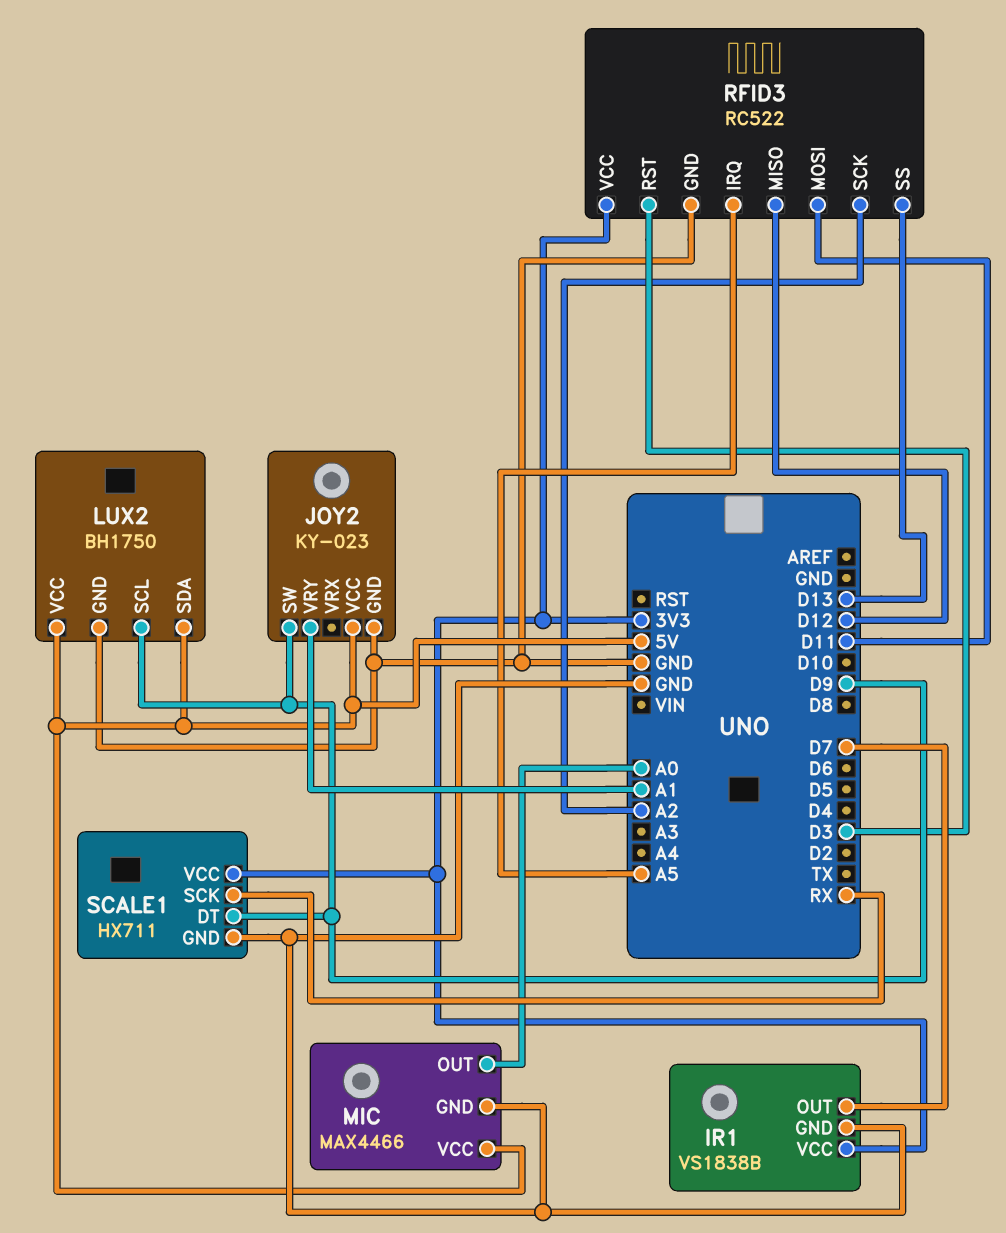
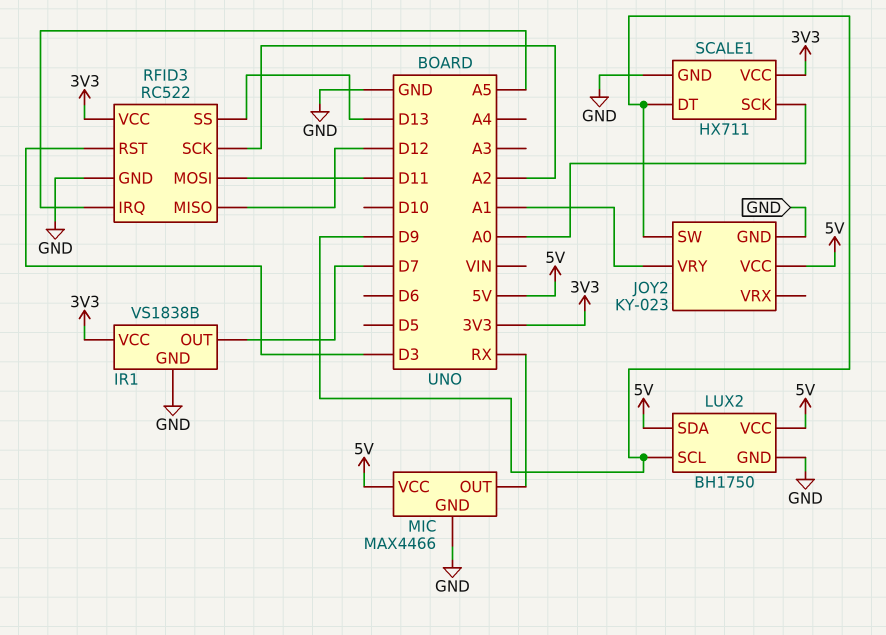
MIC pin OUT: A0 -> RX
SCALE1 pin SCK: RX -> A0

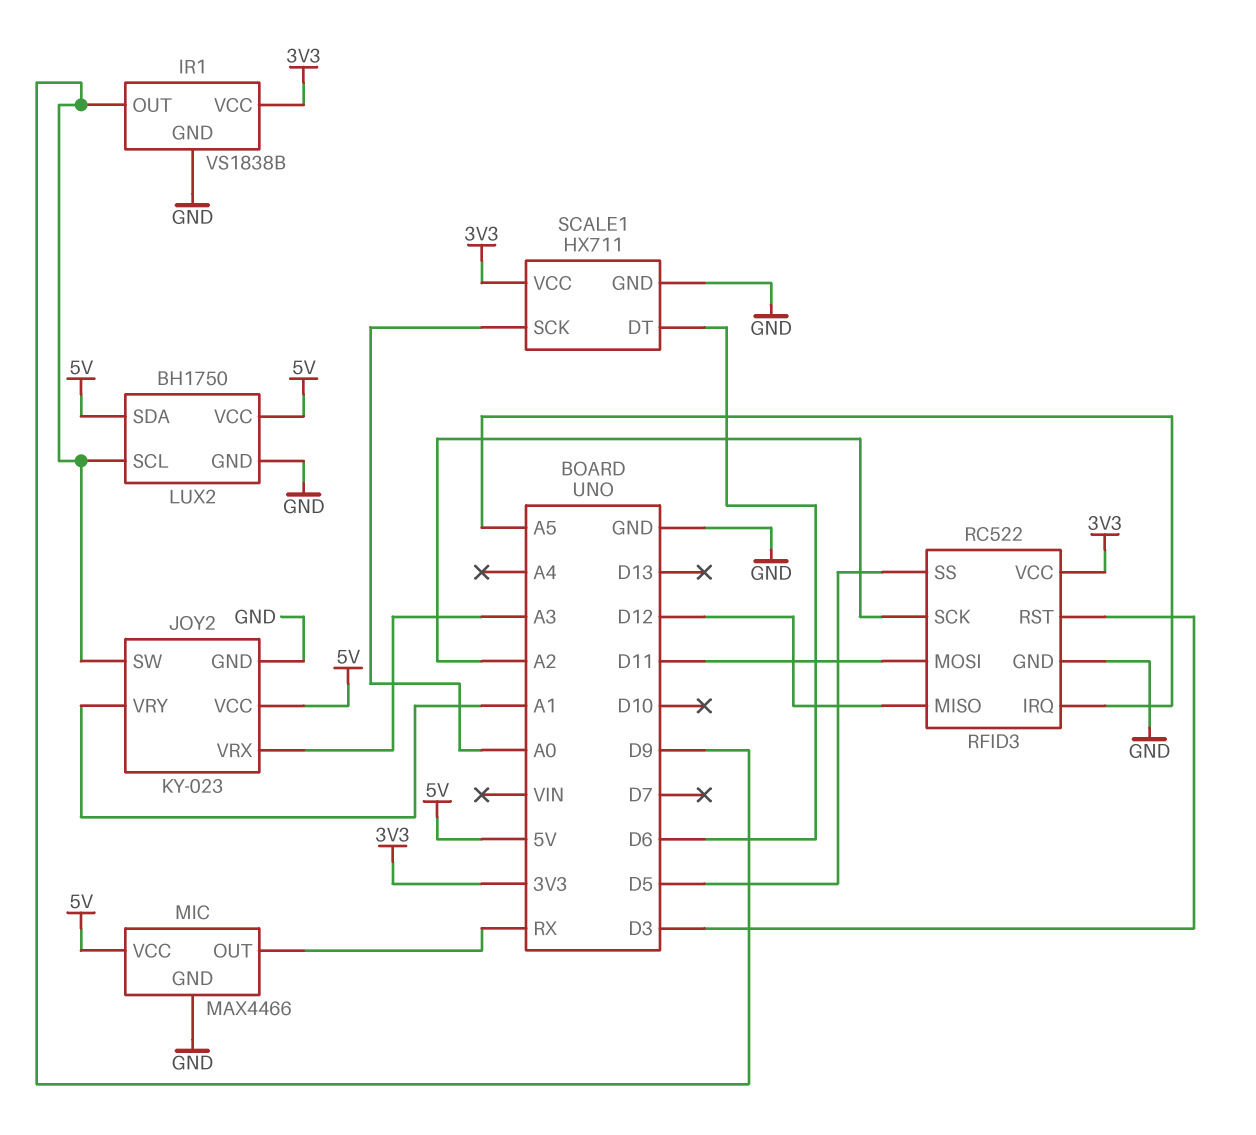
IR1 pin OUT: D7 -> D9
JOY2 pin VRX: none -> A3
RFID3 pin SS: D13 -> D5
SCALE1 pin DT: D9 -> D6

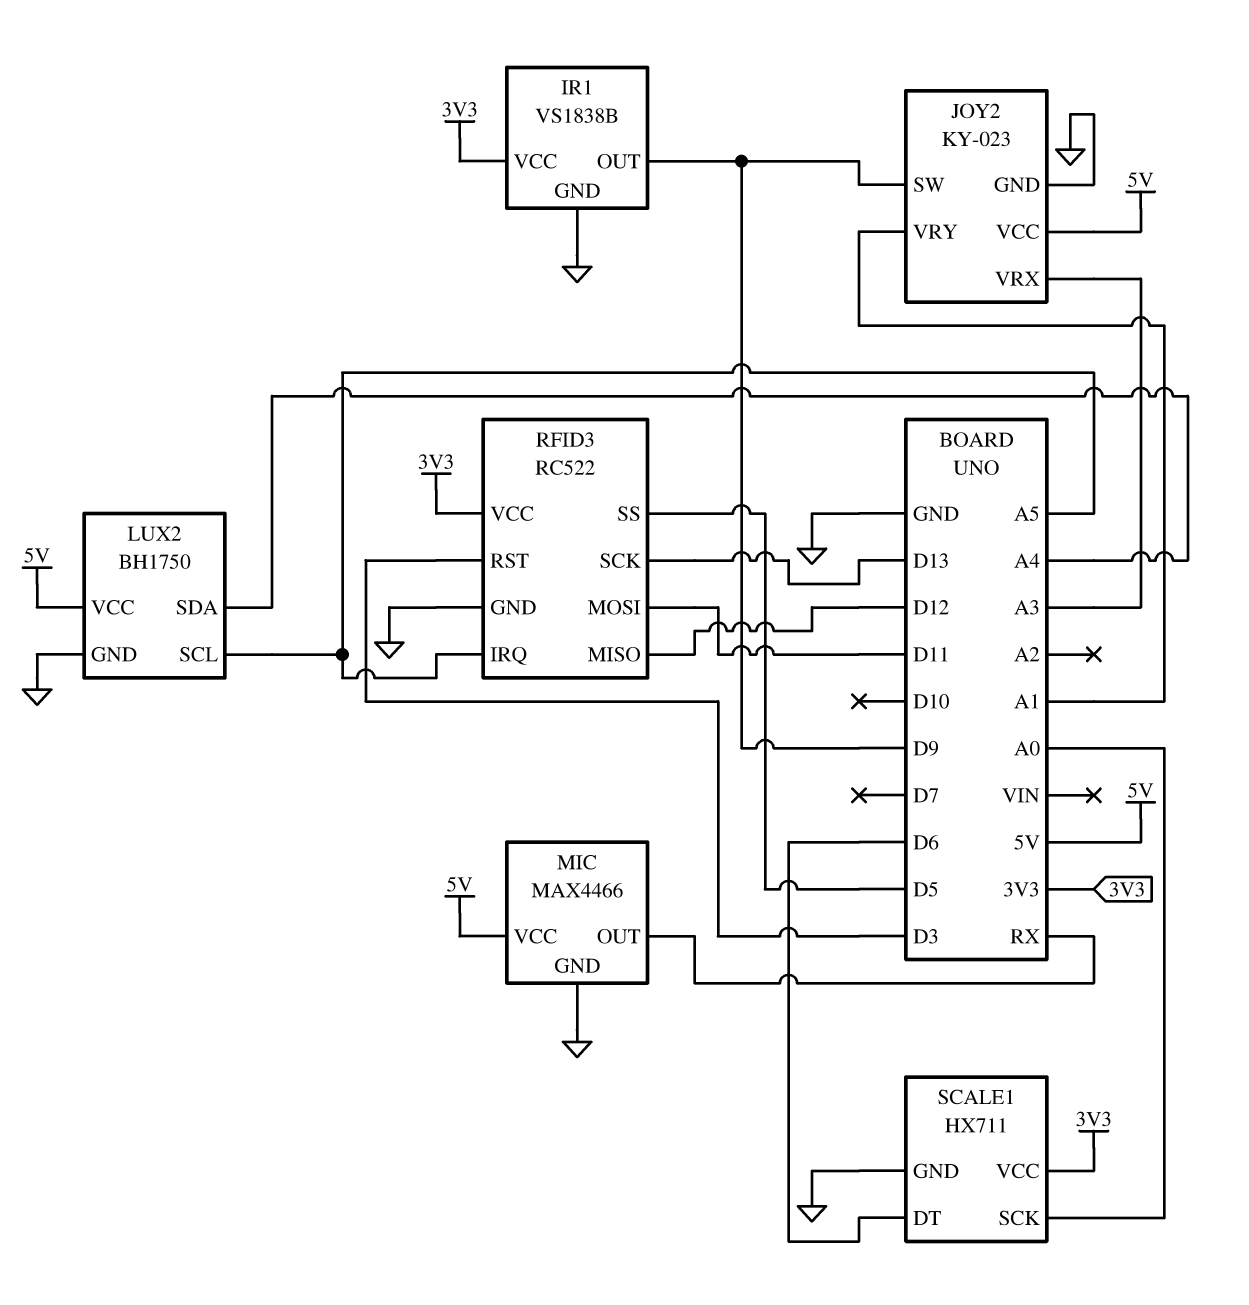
LUX2 pin SCL: D9 -> A5
LUX2 pin SDA: 5V -> A4
RFID3 pin SCK: A2 -> D13

